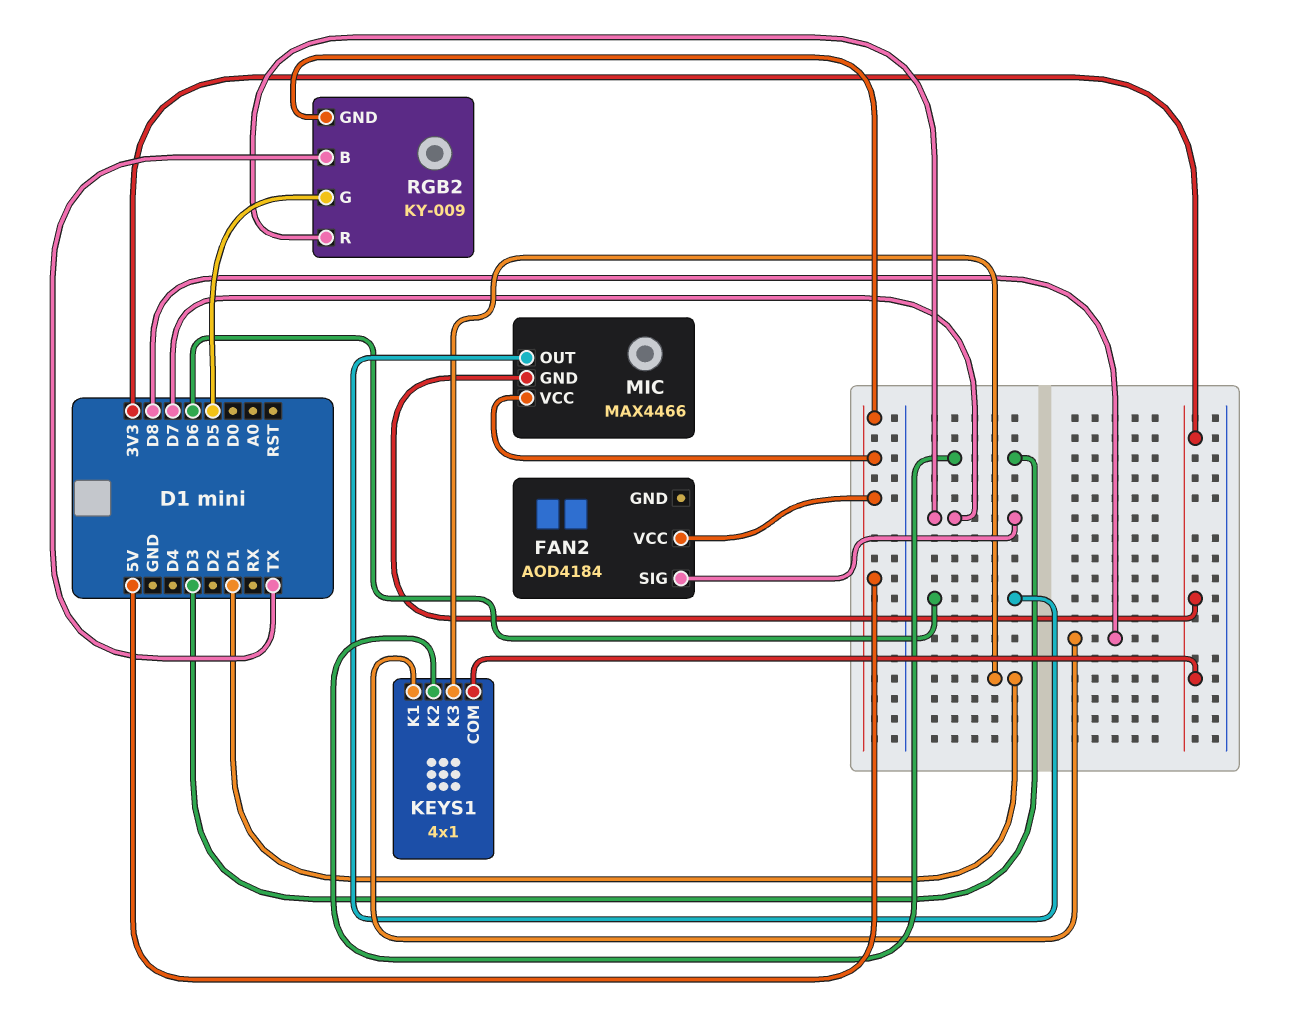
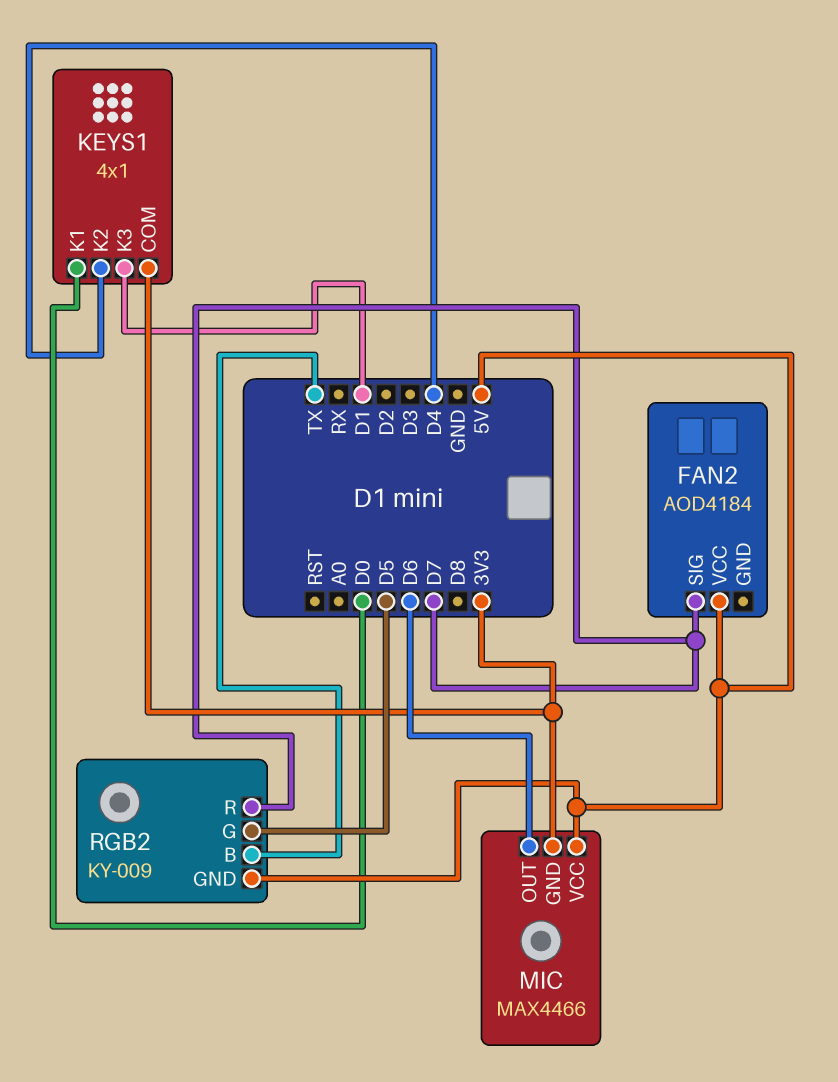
KEYS1 pin K1: D8 -> D0
KEYS1 pin K2: D3 -> D4

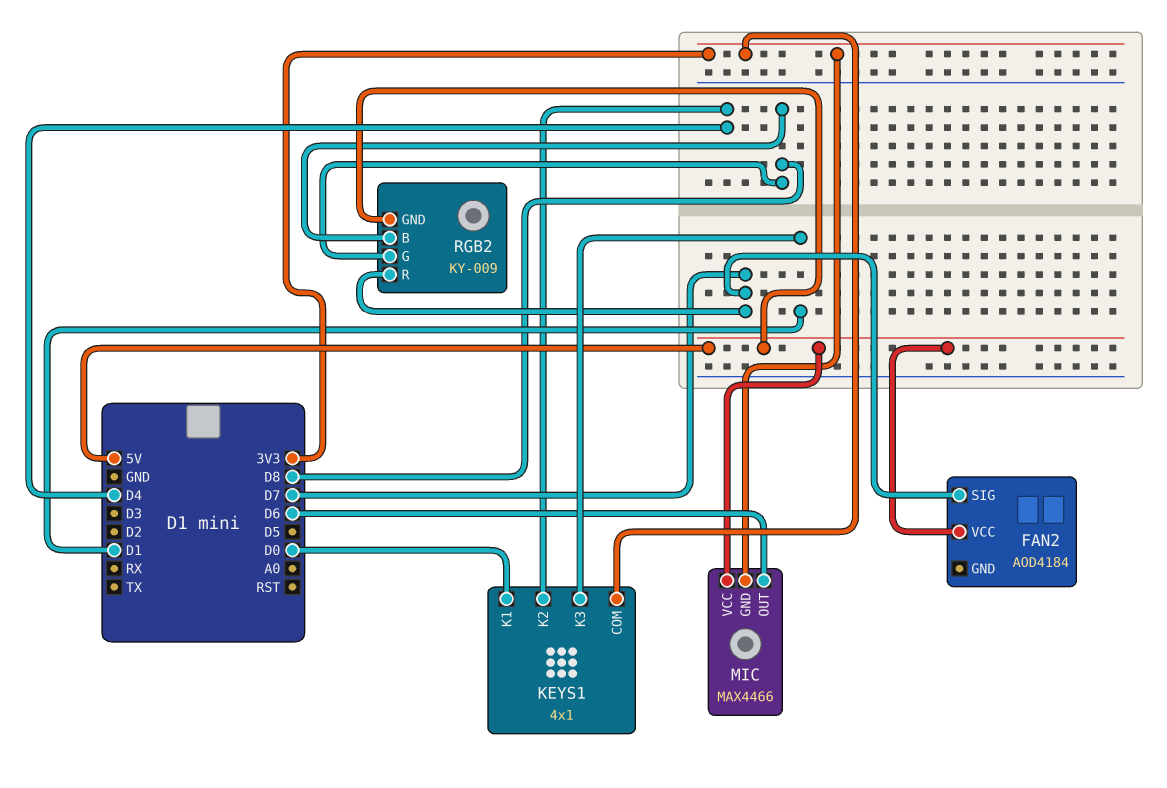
RGB2 pin B: TX -> D8
RGB2 pin G: D5 -> D8

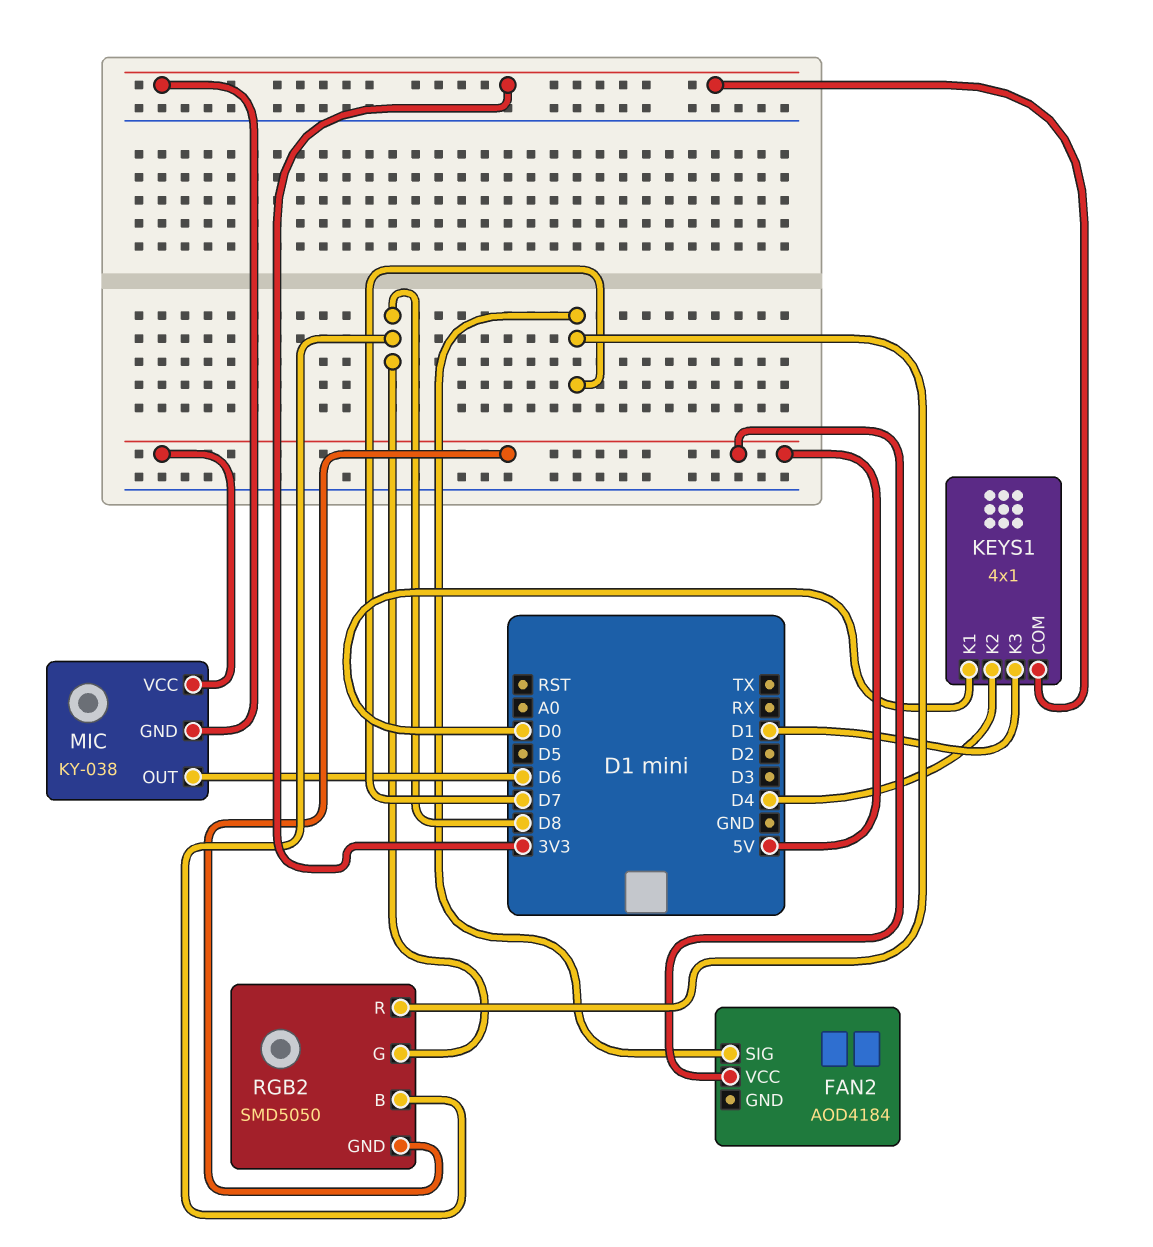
MIC: MAX4466 -> KY-038
RGB2: KY-009 -> SMD5050

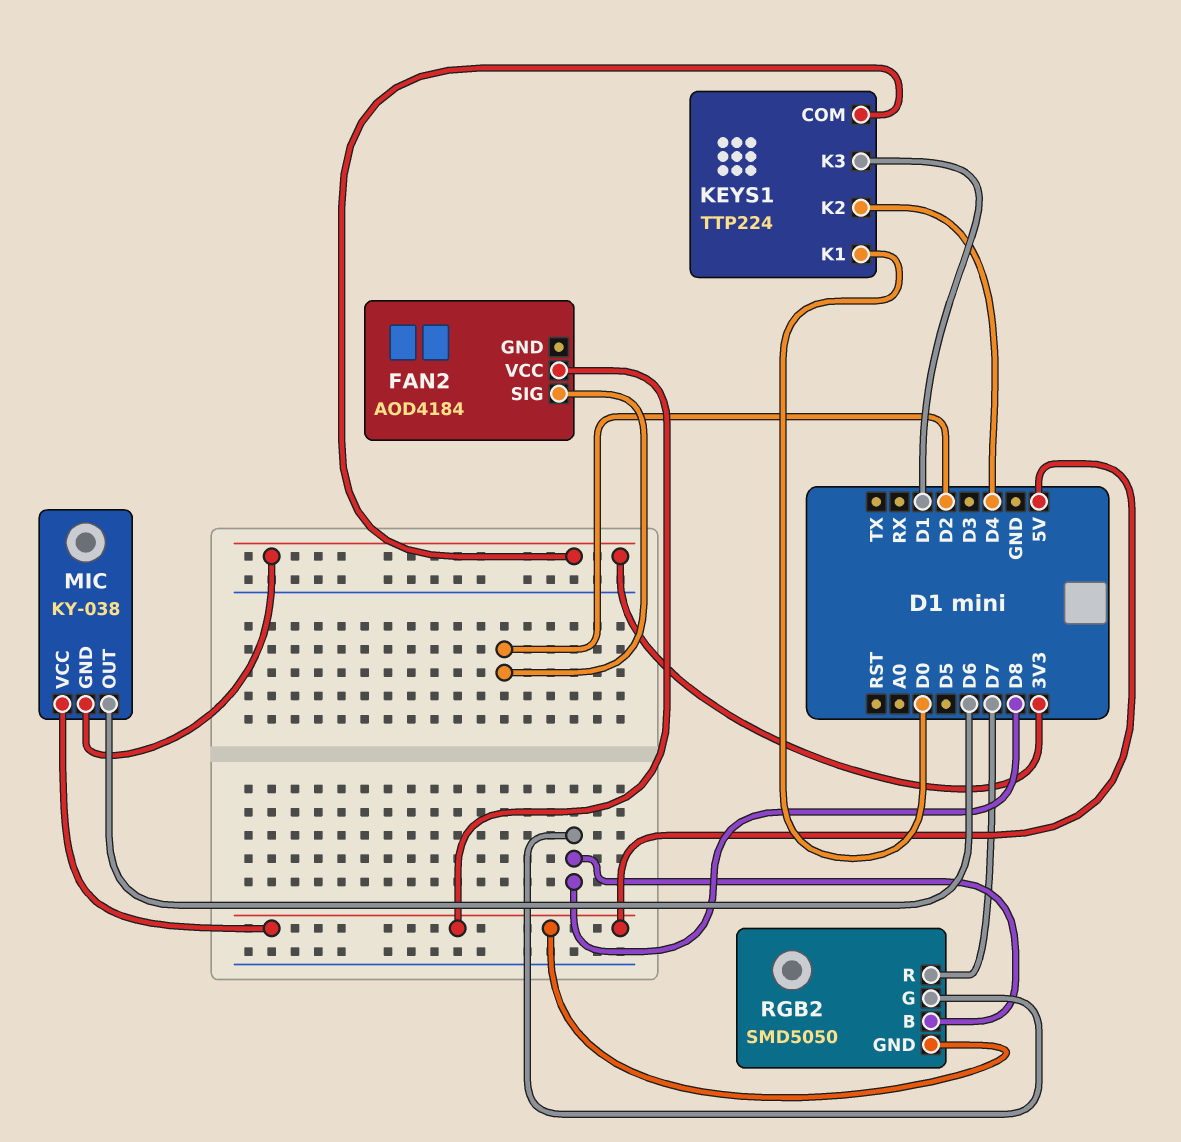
FAN2 pin SIG: D7 -> D2
KEYS1: 4x1 -> TTP224

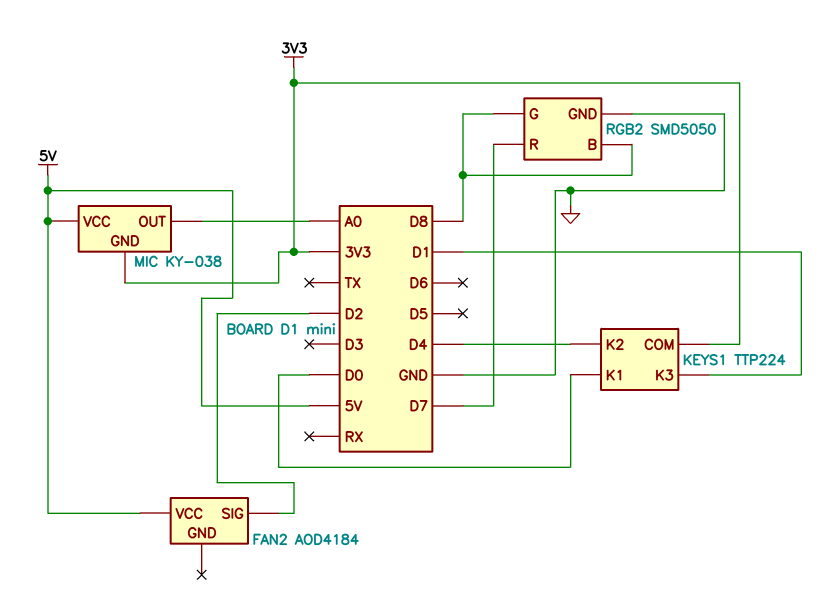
MIC pin OUT: D6 -> A0
RGB2 pin GND: 5V -> GND

